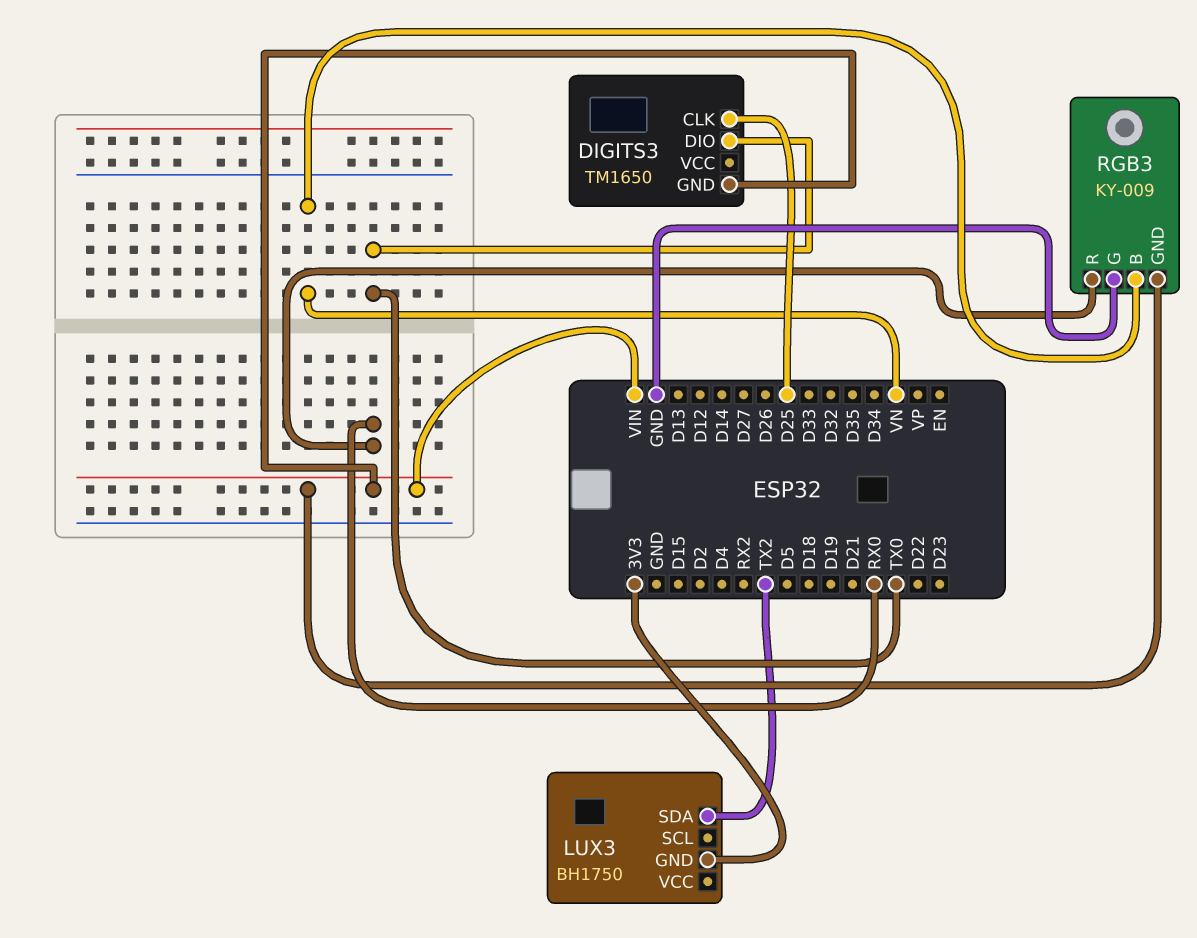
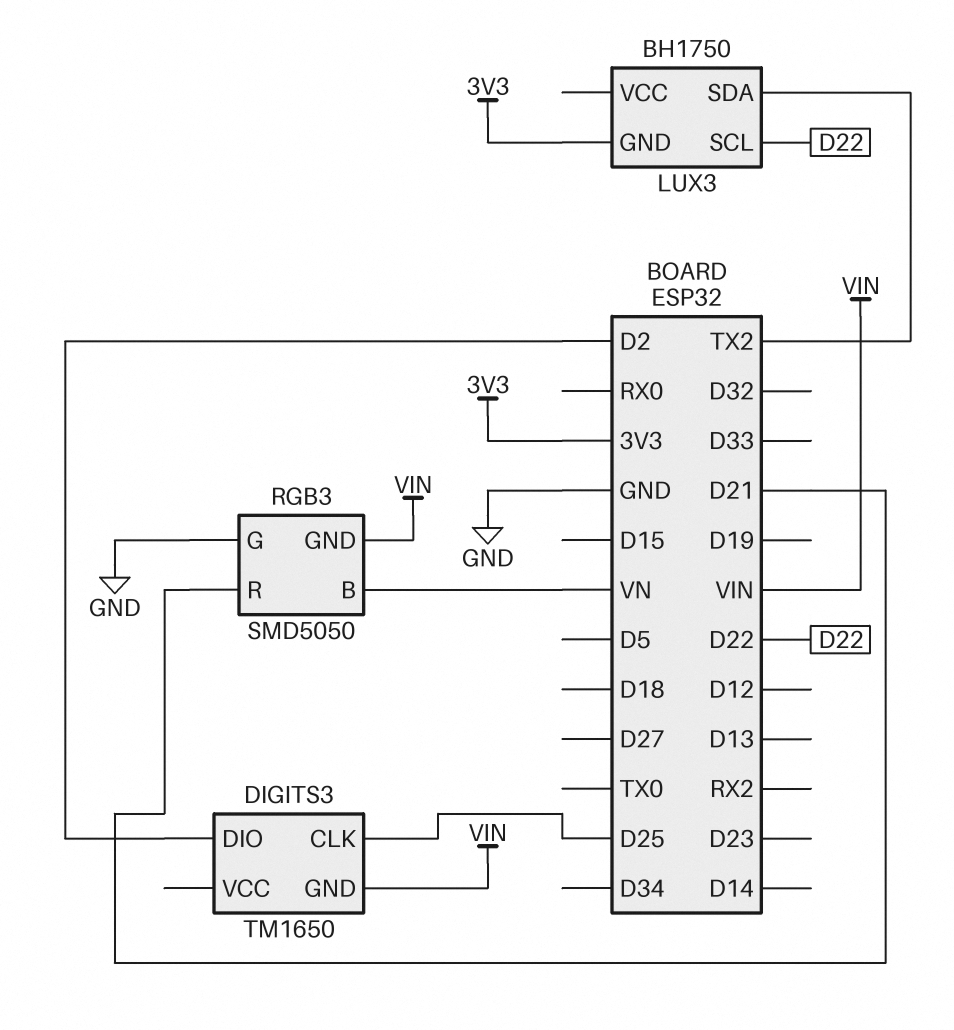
DIGITS3 pin DIO: TX0 -> D2
LUX3 pin SCL: none -> D22
RGB3: KY-009 -> SMD5050
RGB3 pin R: RX0 -> D21

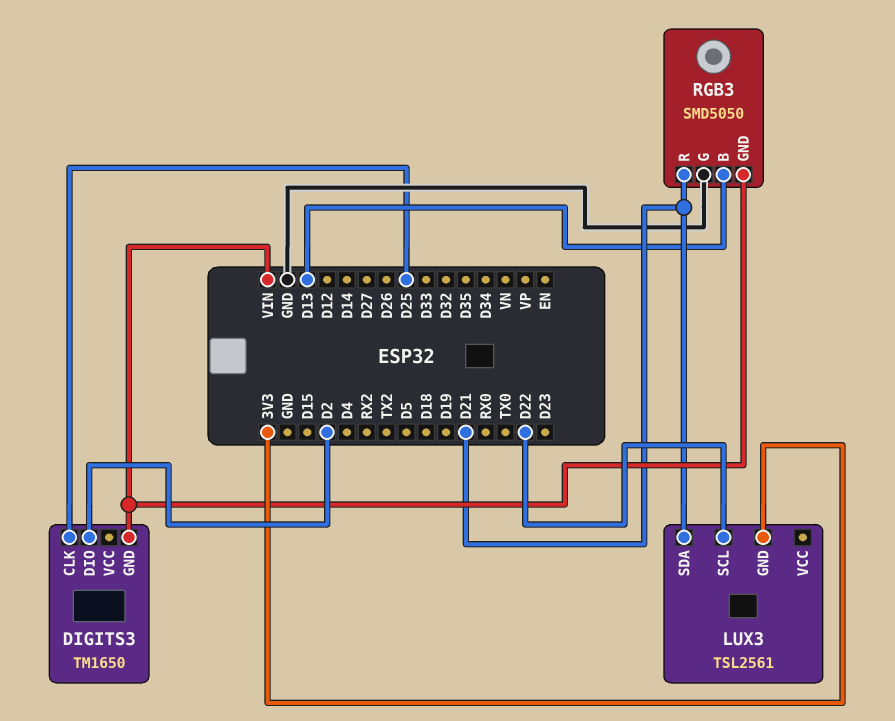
LUX3: BH1750 -> TSL2561
LUX3 pin SDA: TX2 -> D21
RGB3 pin B: VN -> D13

